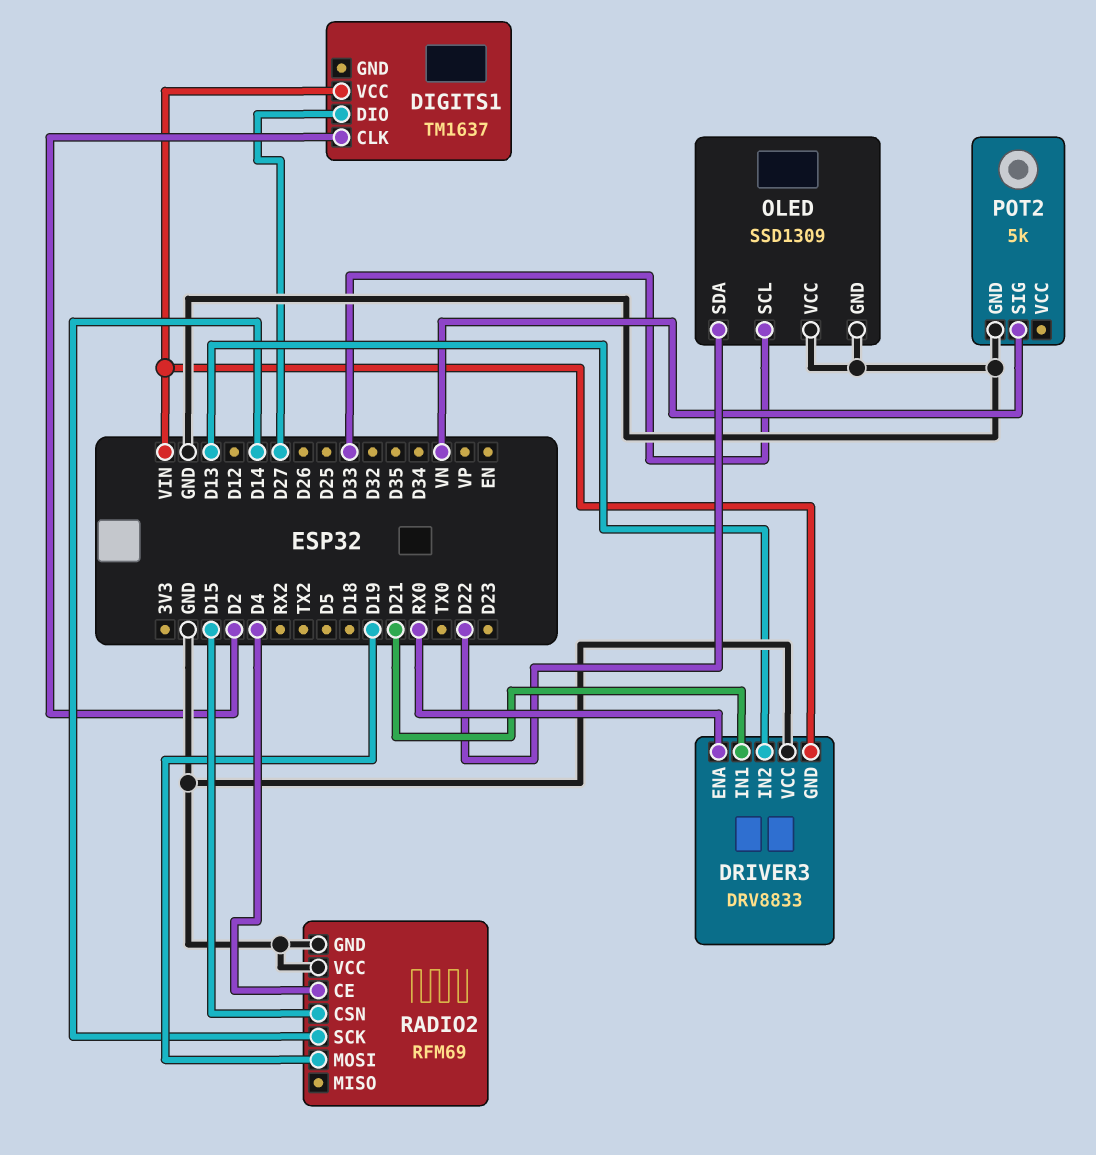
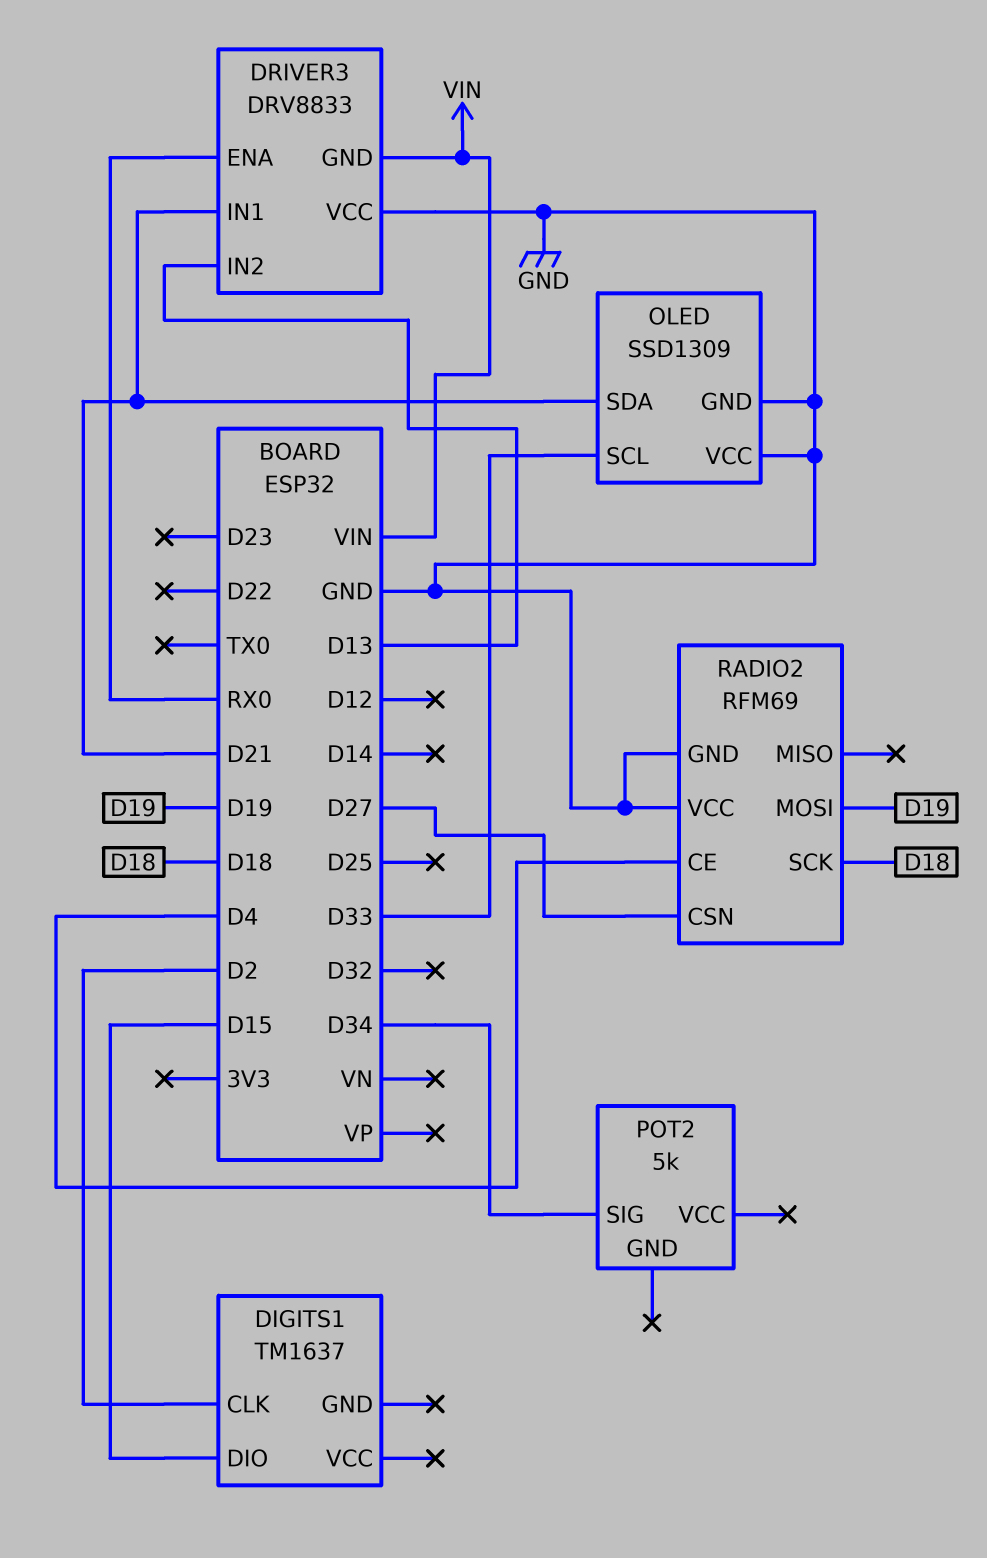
DIGITS1 pin DIO: D27 -> D15
DIGITS1 pin VCC: VIN -> none
OLED pin SDA: D22 -> D21
POT2 pin GND: GND -> none
POT2 pin SIG: VN -> D34
RADIO2 pin CSN: D15 -> D27
RADIO2 pin SCK: D14 -> D18

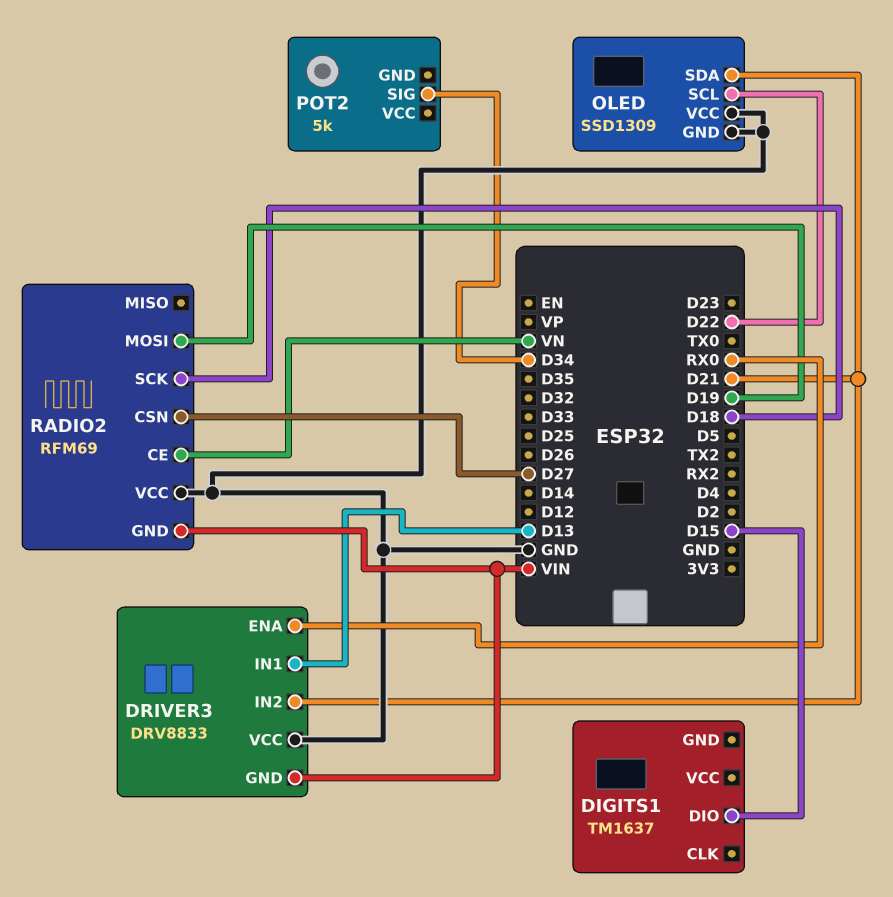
DIGITS1 pin CLK: D2 -> none
DRIVER3 pin IN1: D21 -> D13
DRIVER3 pin IN2: D13 -> D21
OLED pin SCL: D33 -> D22
RADIO2 pin CE: D4 -> VN
RADIO2 pin GND: GND -> VIN

